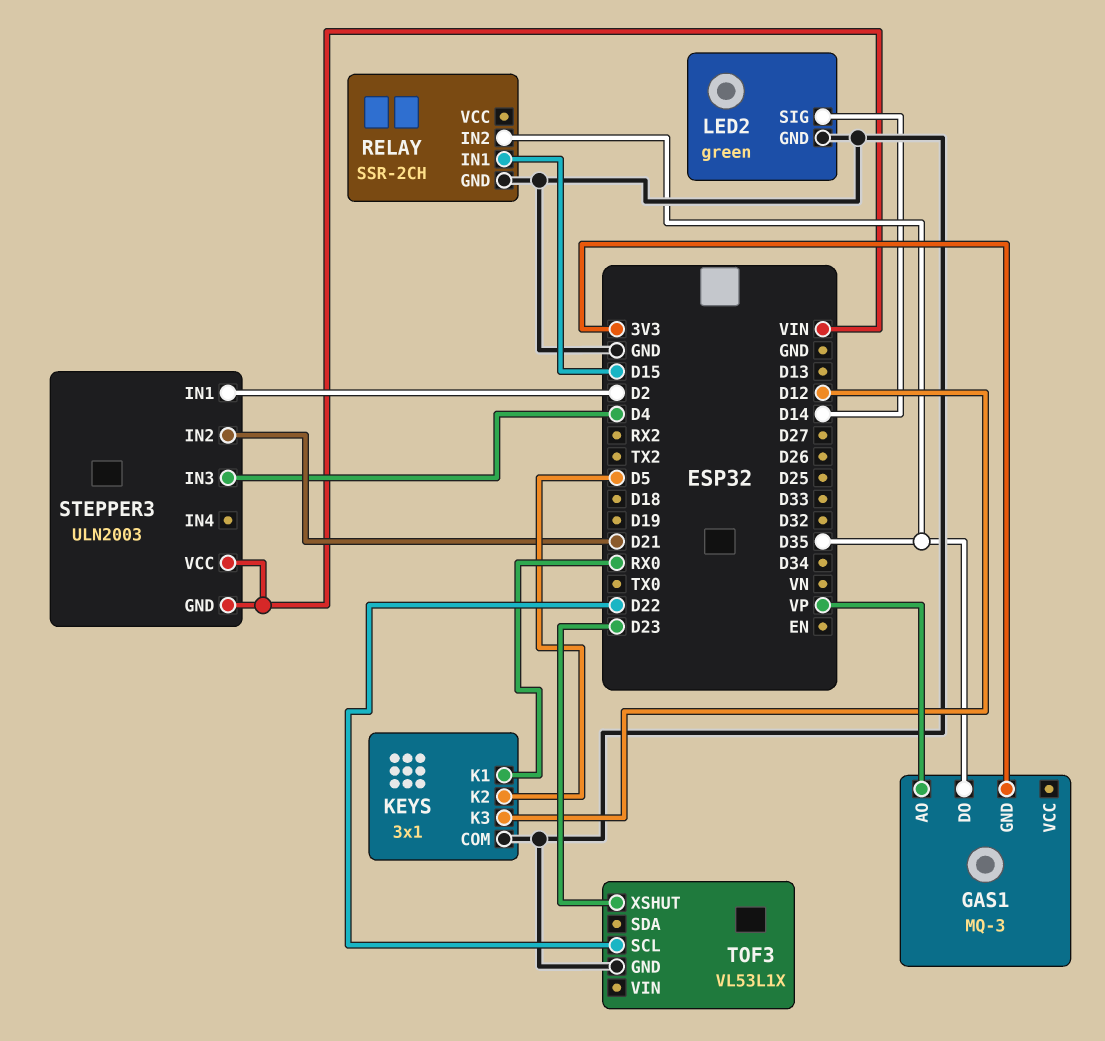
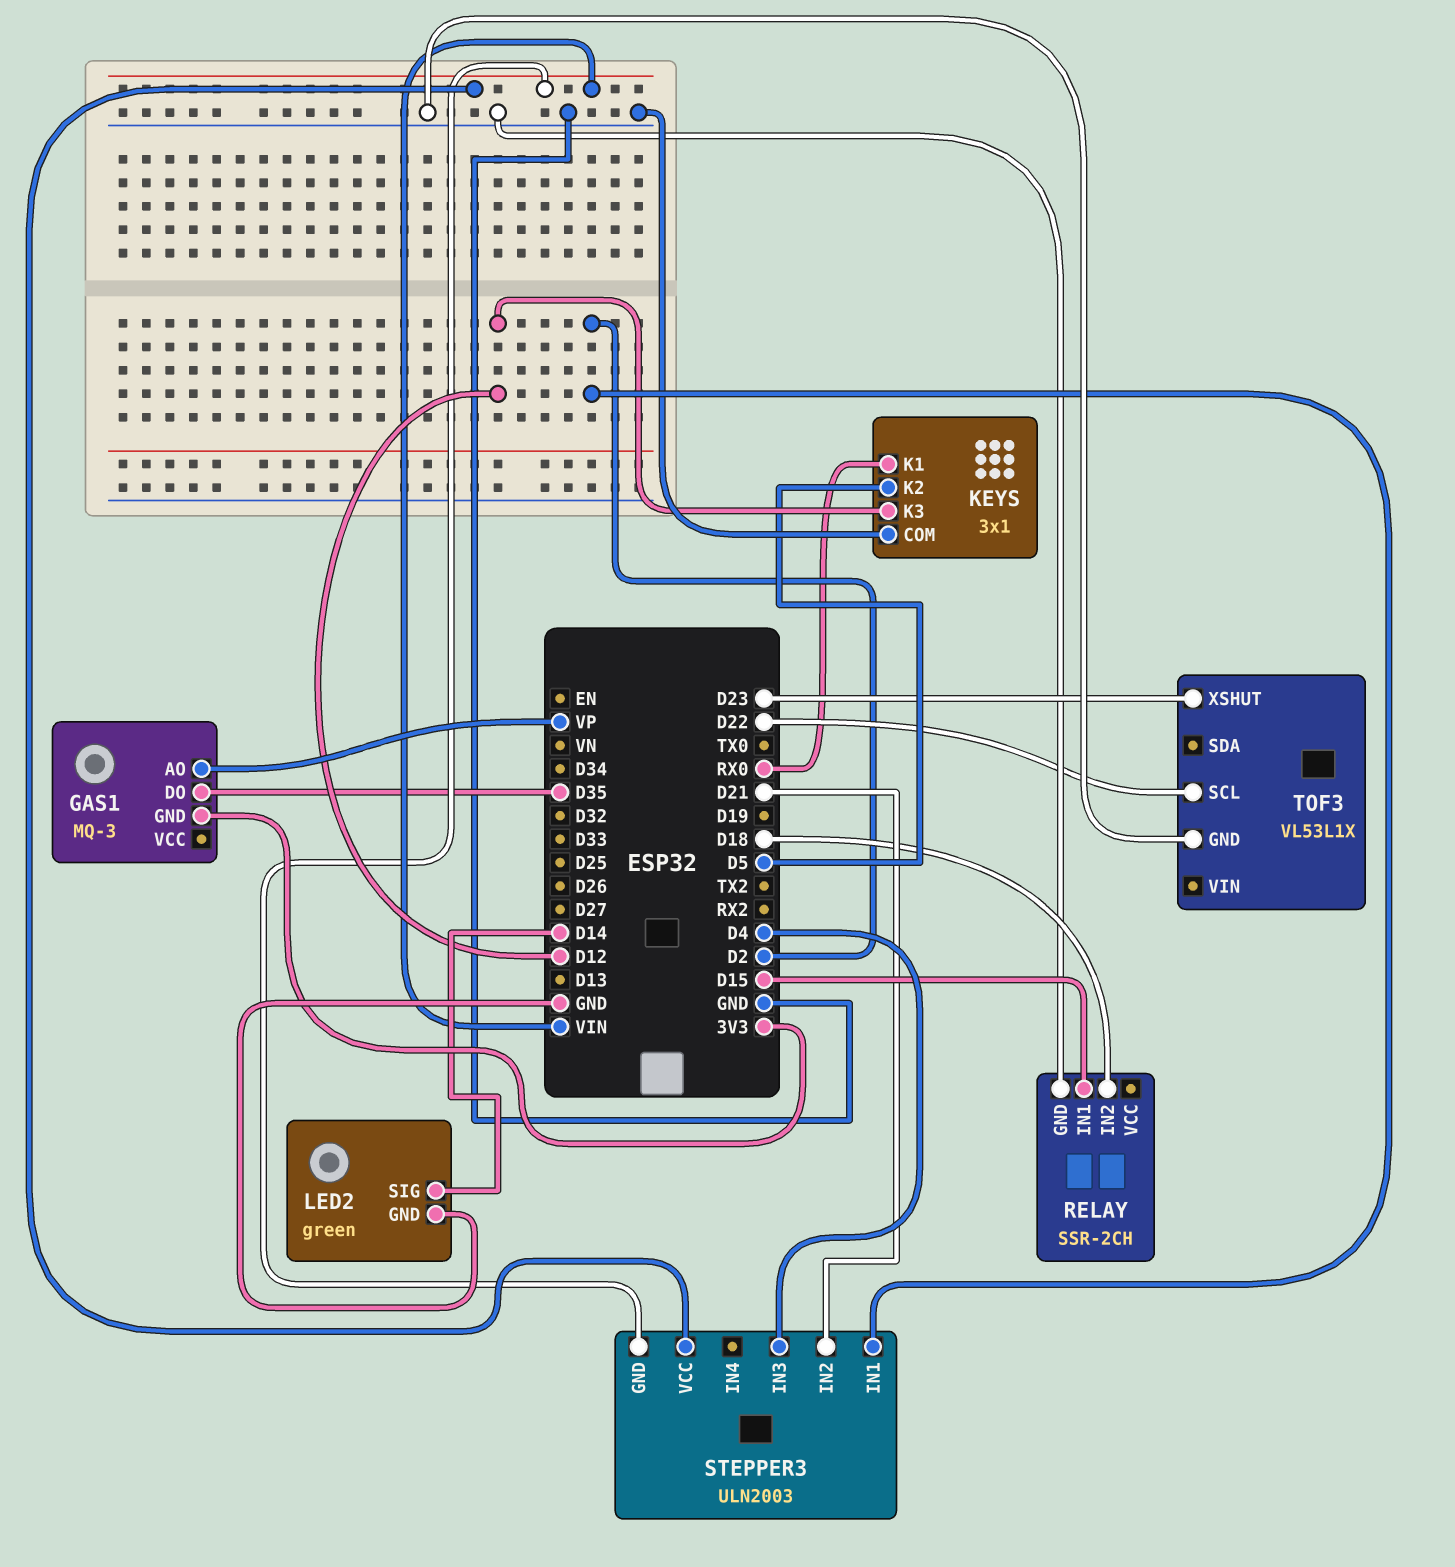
RELAY pin IN2: D35 -> D18

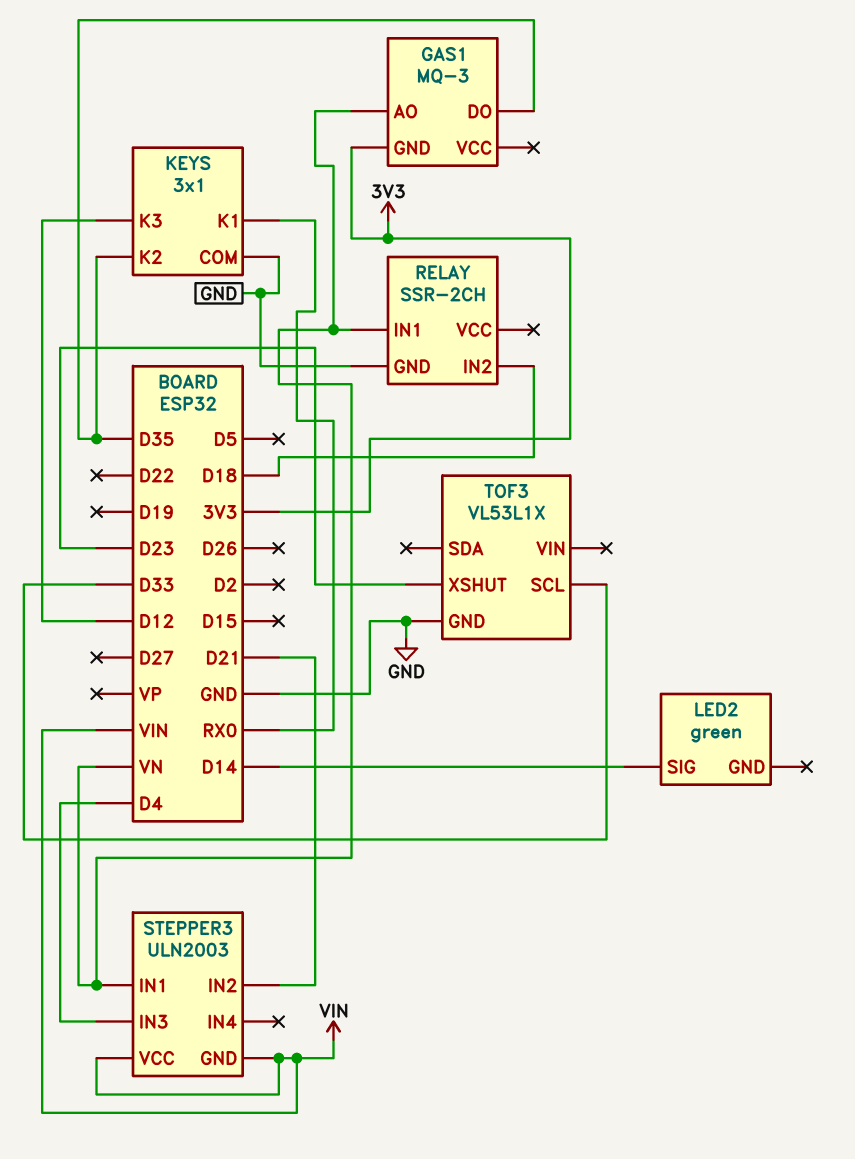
GAS1 pin AO: VP -> VN
KEYS pin K2: D5 -> D35
LED2 pin GND: GND -> none
RELAY pin IN1: D15 -> VN
STEPPER3 pin IN1: D2 -> VN
TOF3 pin SCL: D22 -> D33

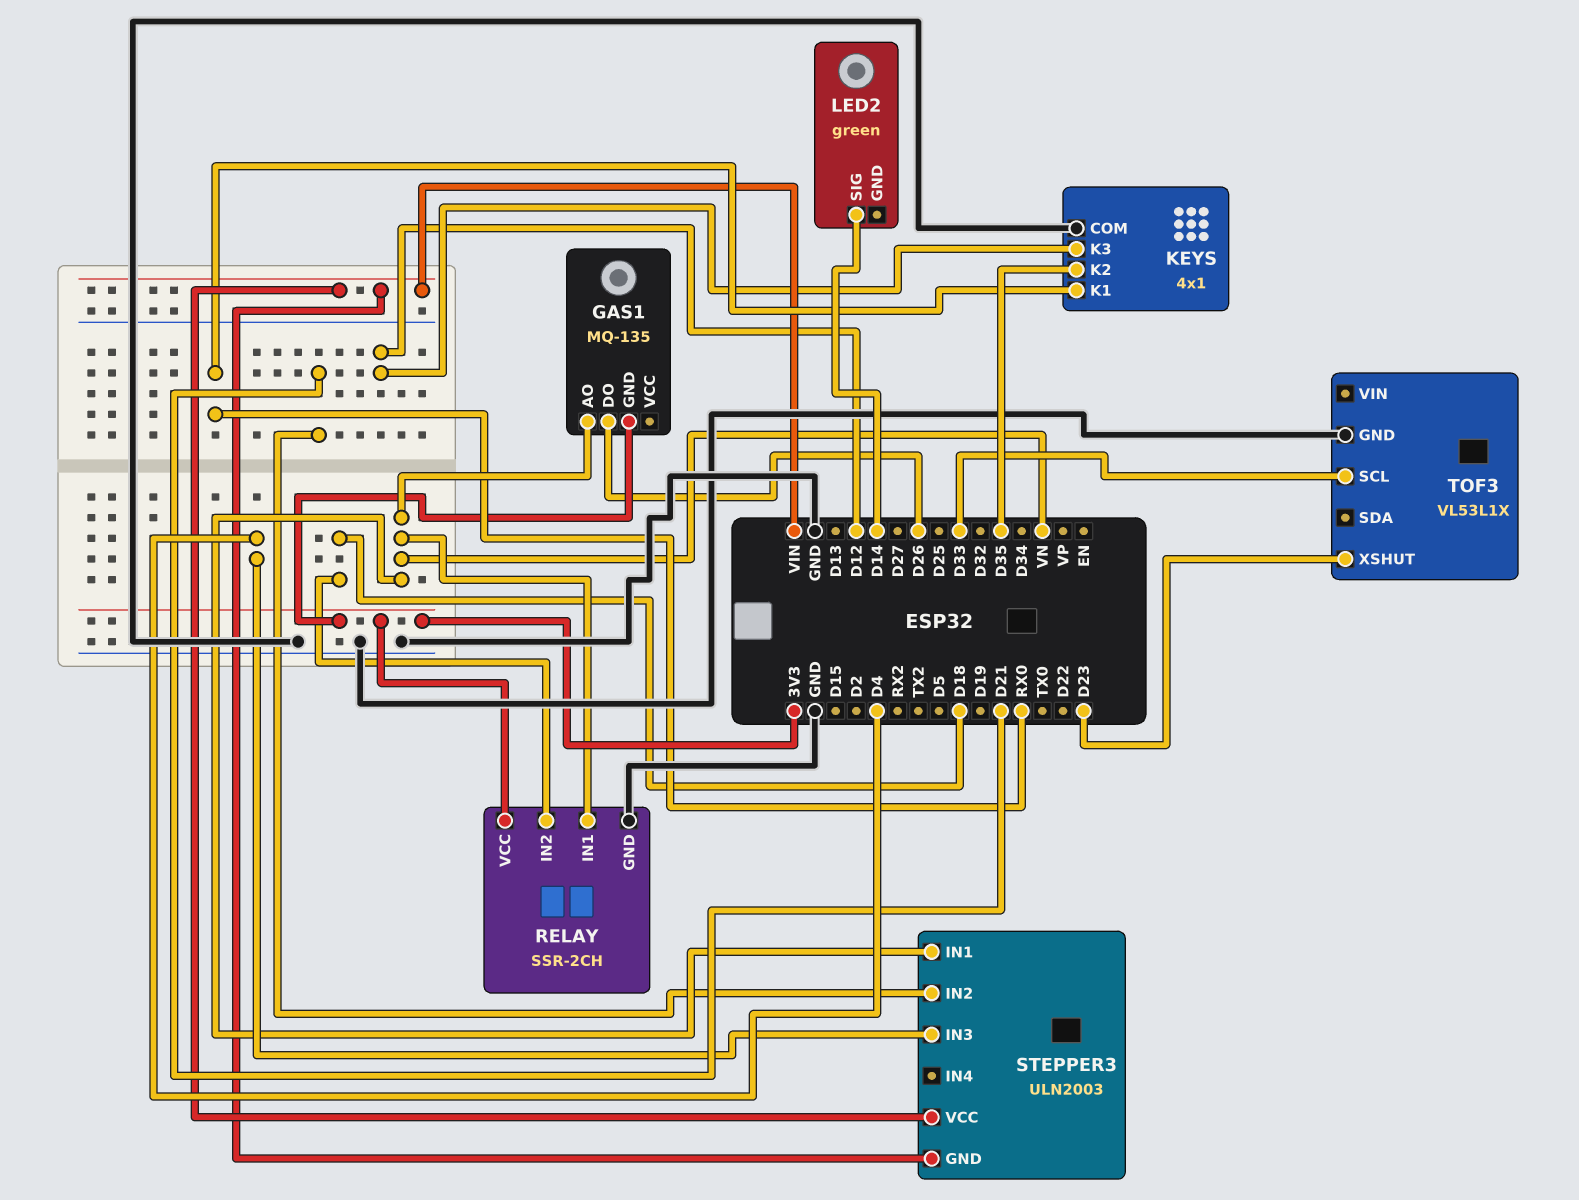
GAS1: MQ-3 -> MQ-135
GAS1 pin DO: D35 -> D26
KEYS: 3x1 -> 4x1
RELAY pin VCC: none -> 3V3

